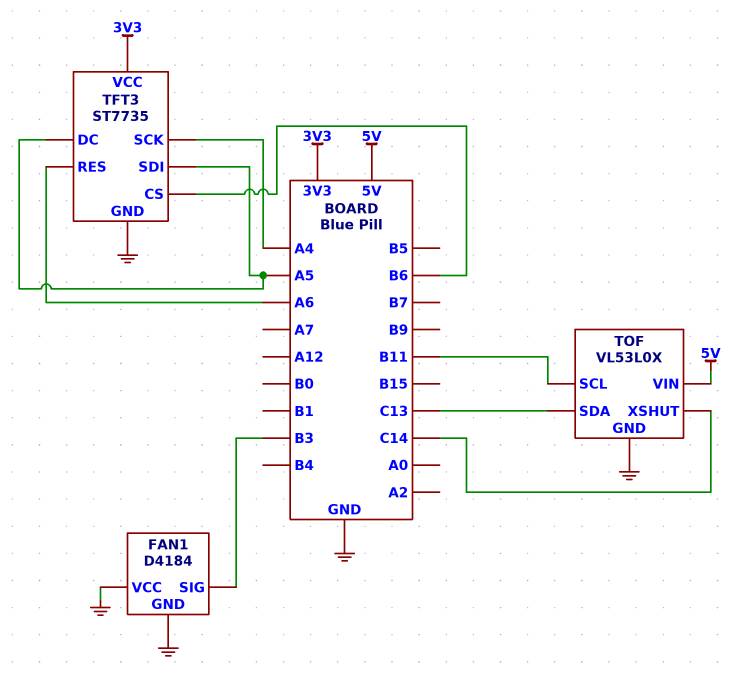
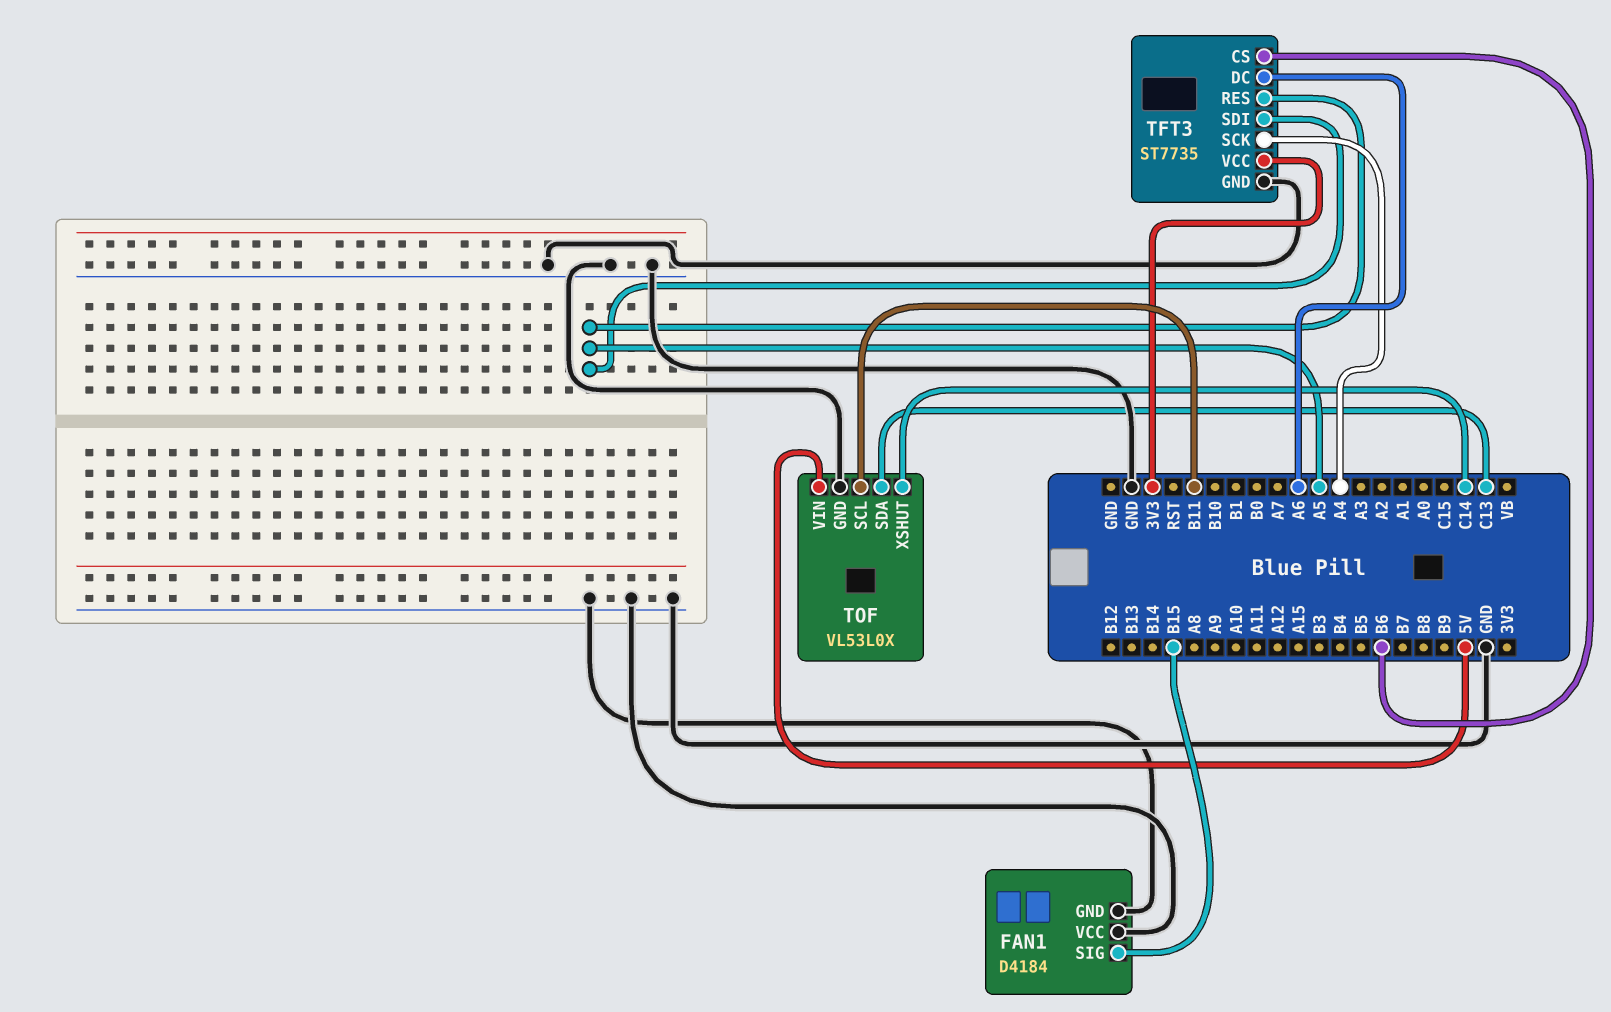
FAN1 pin SIG: B3 -> B15
TFT3 pin DC: A5 -> A6
TFT3 pin RES: A6 -> A5

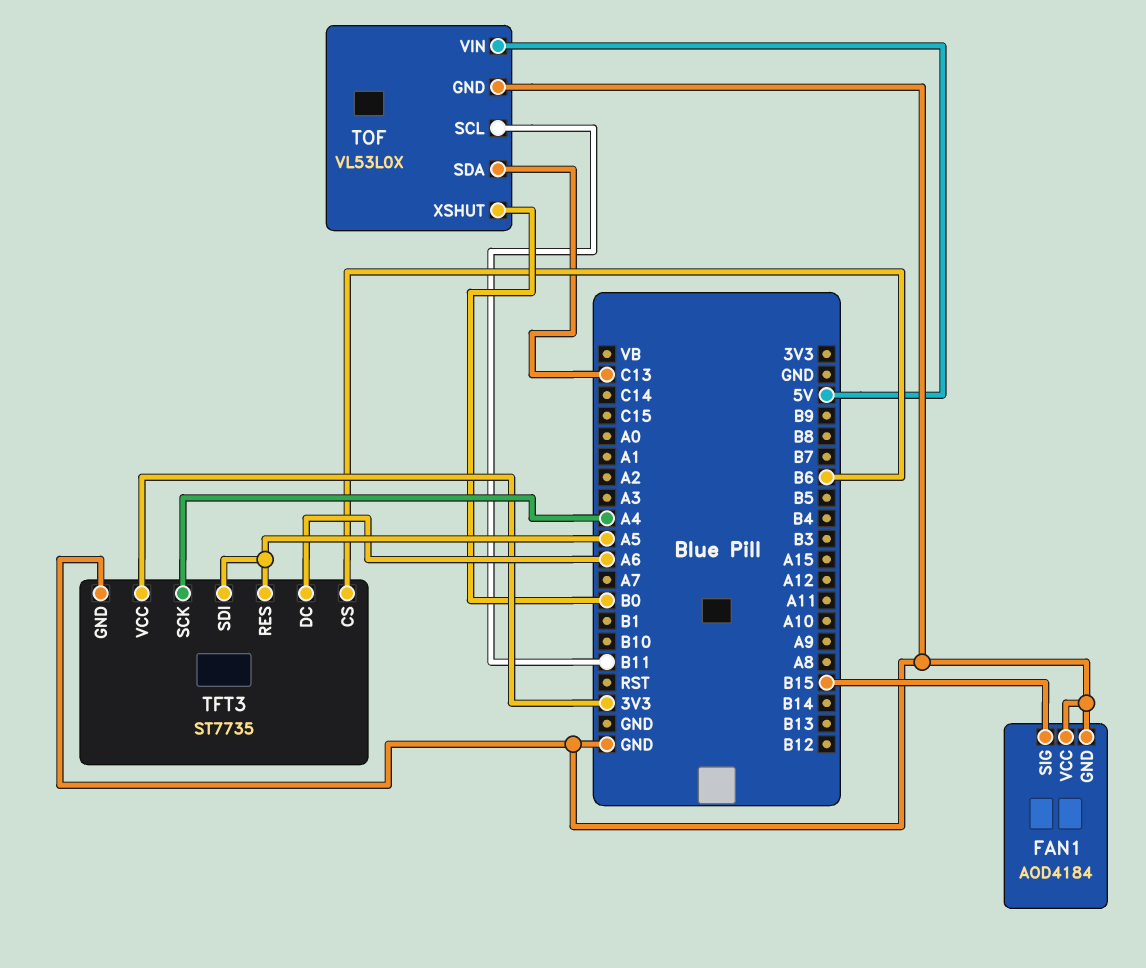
FAN1: D4184 -> AOD4184
TOF pin XSHUT: C14 -> B0

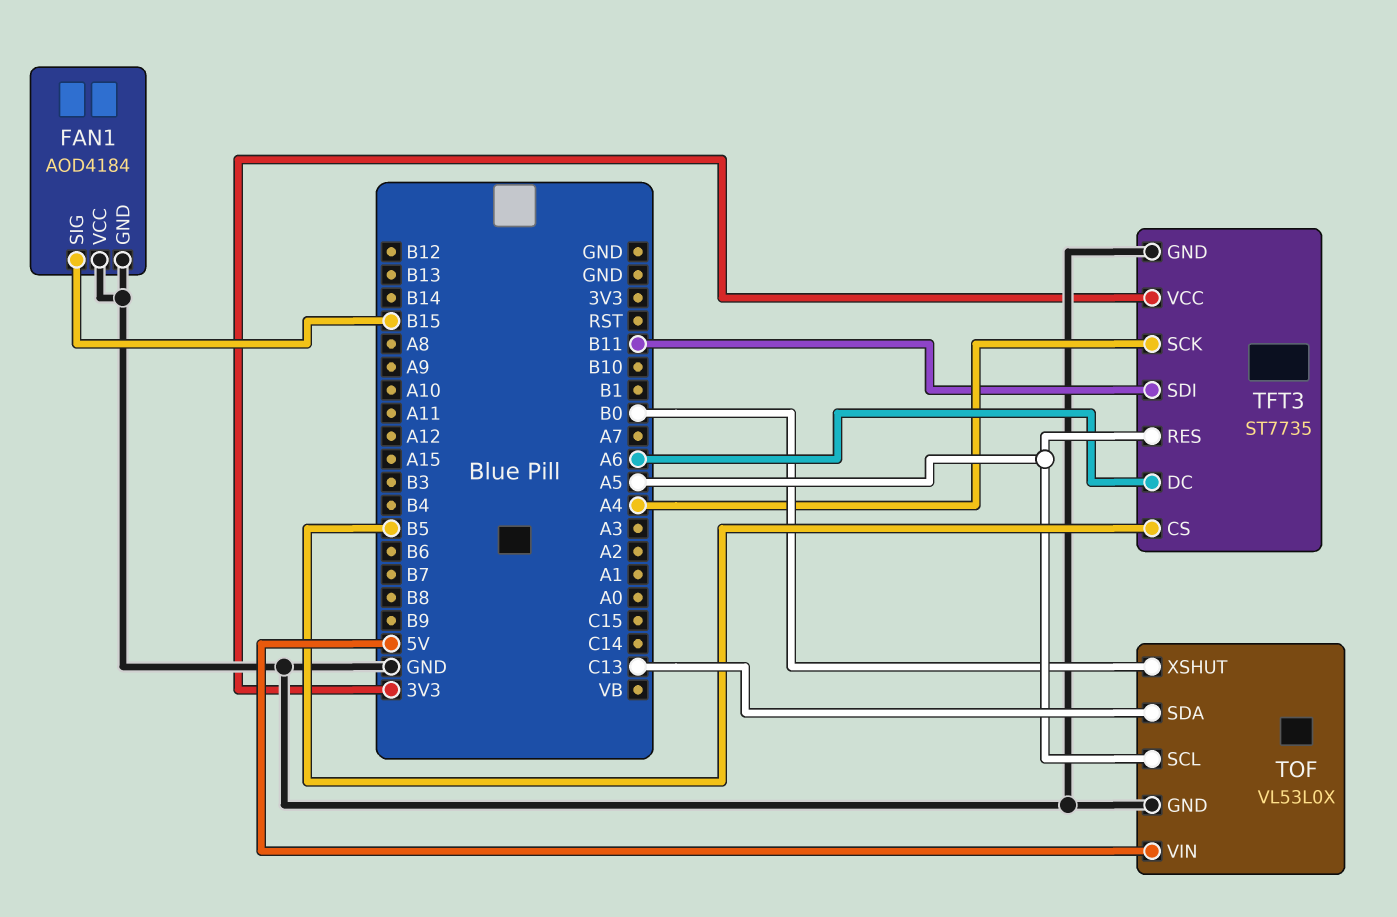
TFT3 pin CS: B6 -> B5
TFT3 pin SDI: A5 -> B11
TOF pin SCL: B11 -> A5

